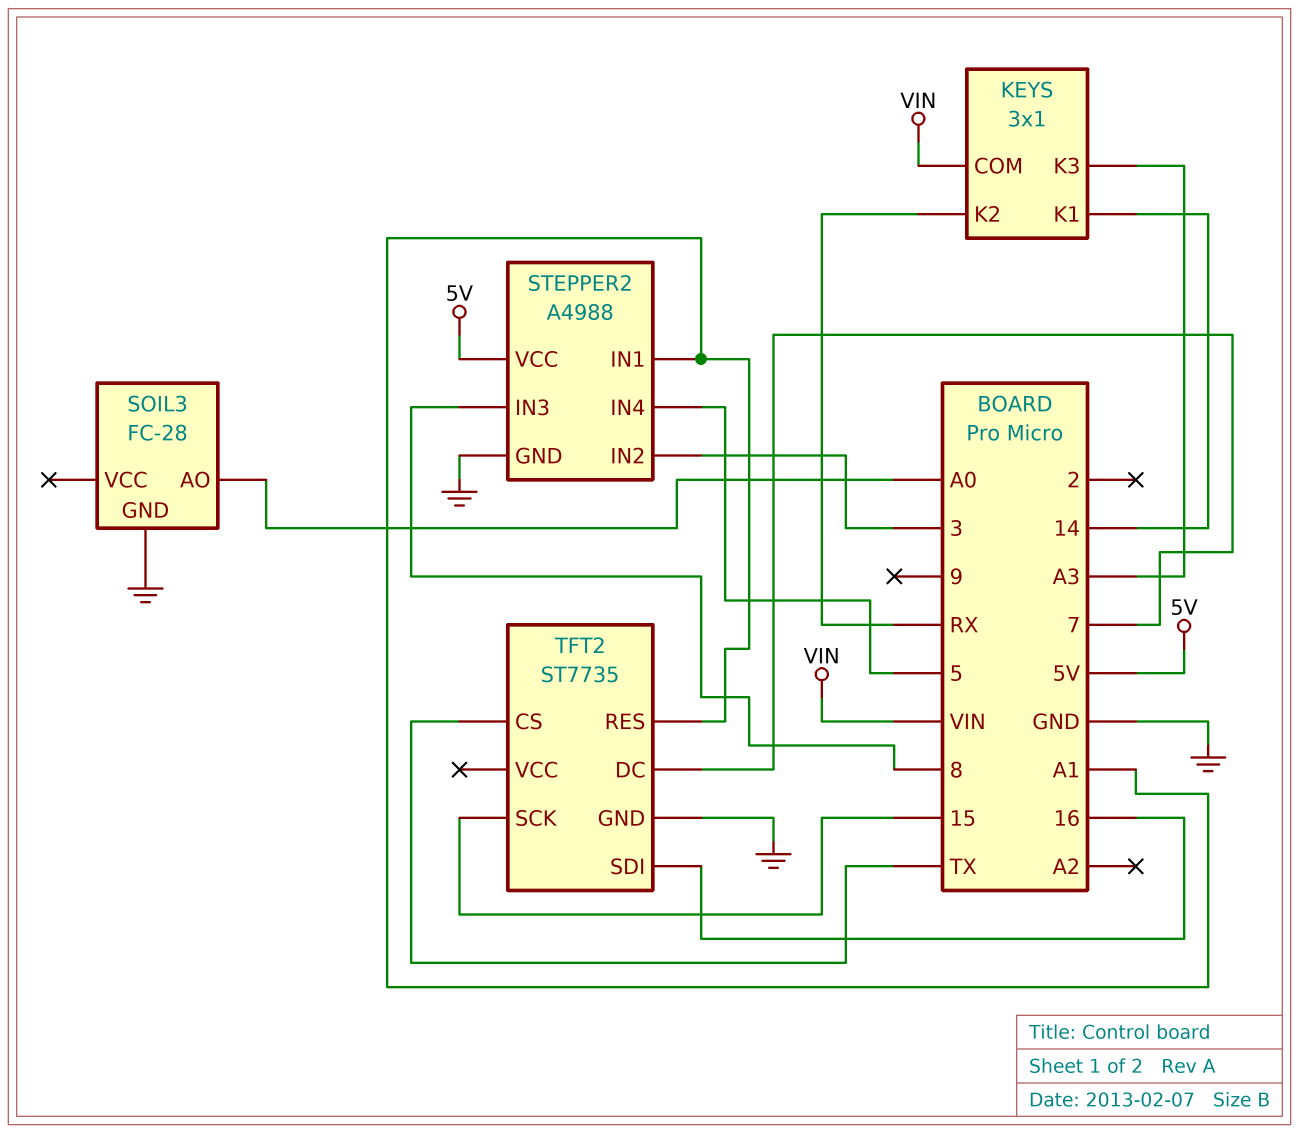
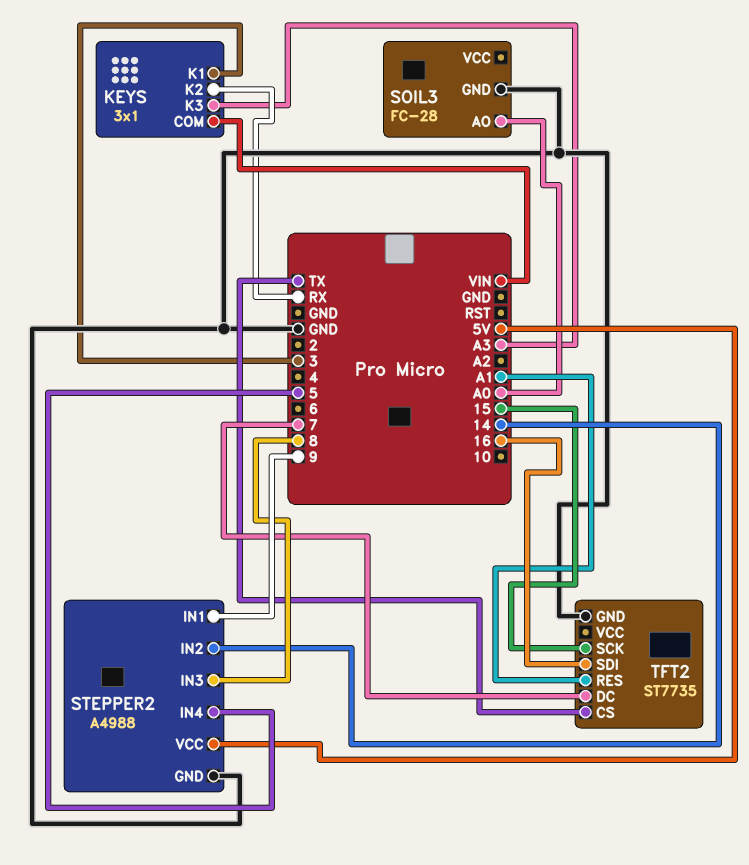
KEYS pin K1: 14 -> 3
STEPPER2 pin IN1: A1 -> 9
STEPPER2 pin IN2: 3 -> 14

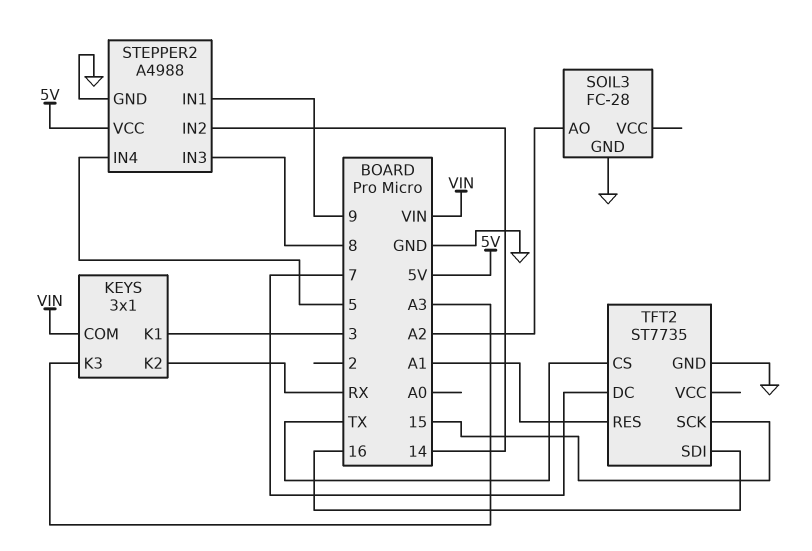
SOIL3 pin AO: A0 -> A2

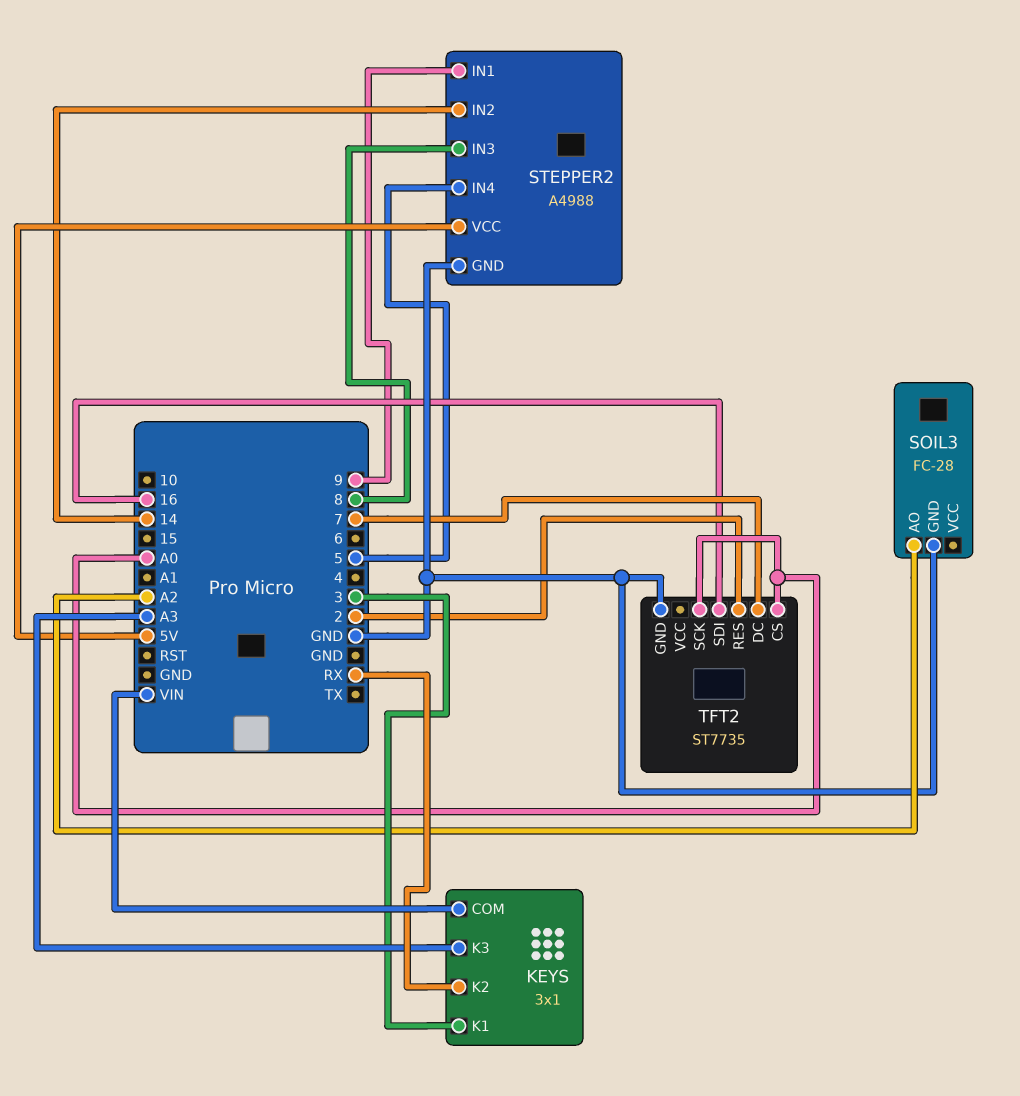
TFT2 pin CS: TX -> A0
TFT2 pin RES: A1 -> 2
TFT2 pin SCK: 15 -> A0

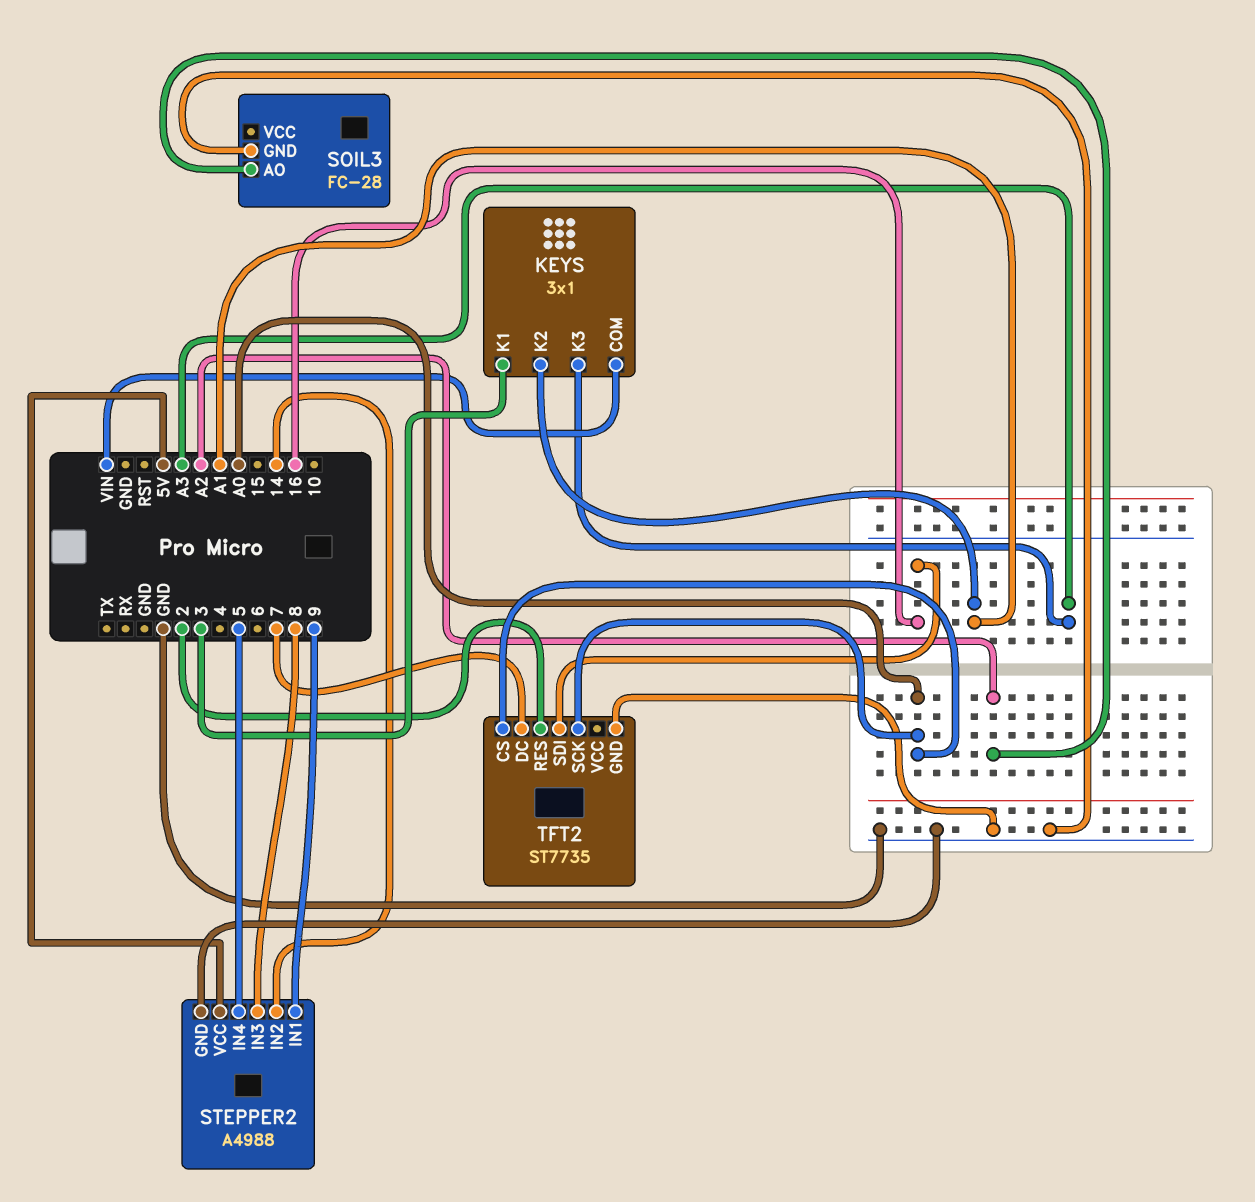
KEYS pin K2: RX -> A1

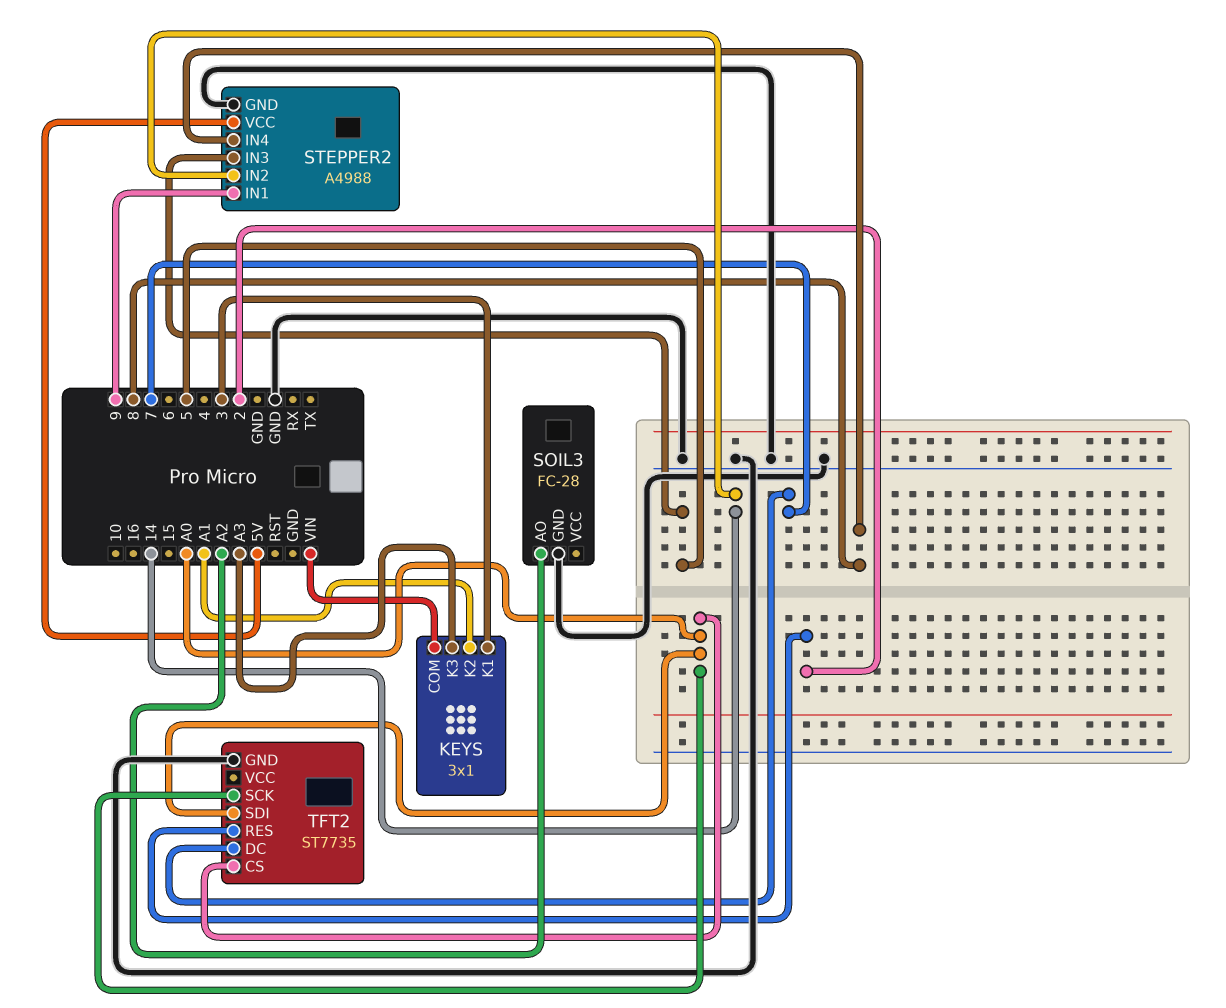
STEPPER2 pin IN3: 8 -> 5
STEPPER2 pin IN4: 5 -> 8
TFT2 pin SDI: 16 -> A0

